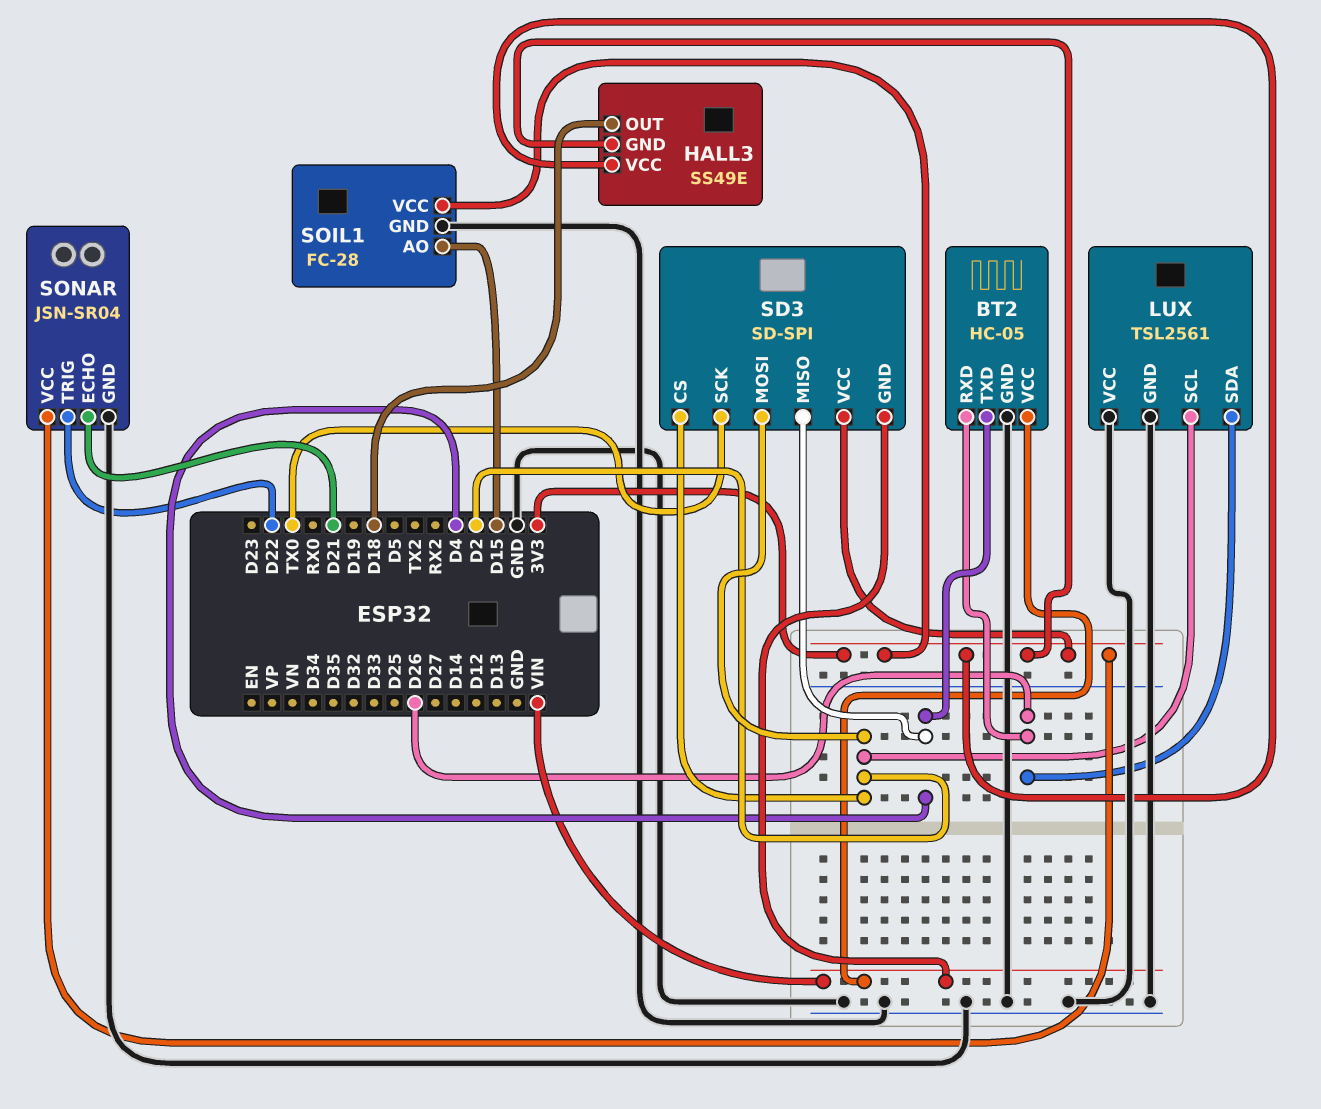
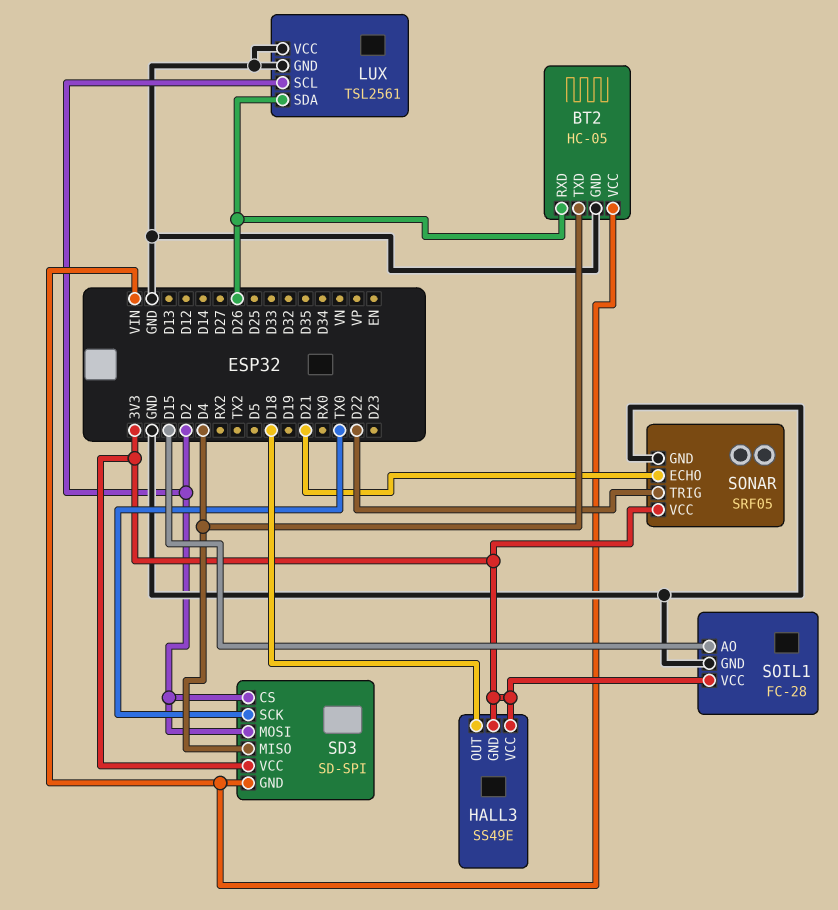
SONAR: JSN-SR04 -> SRF05

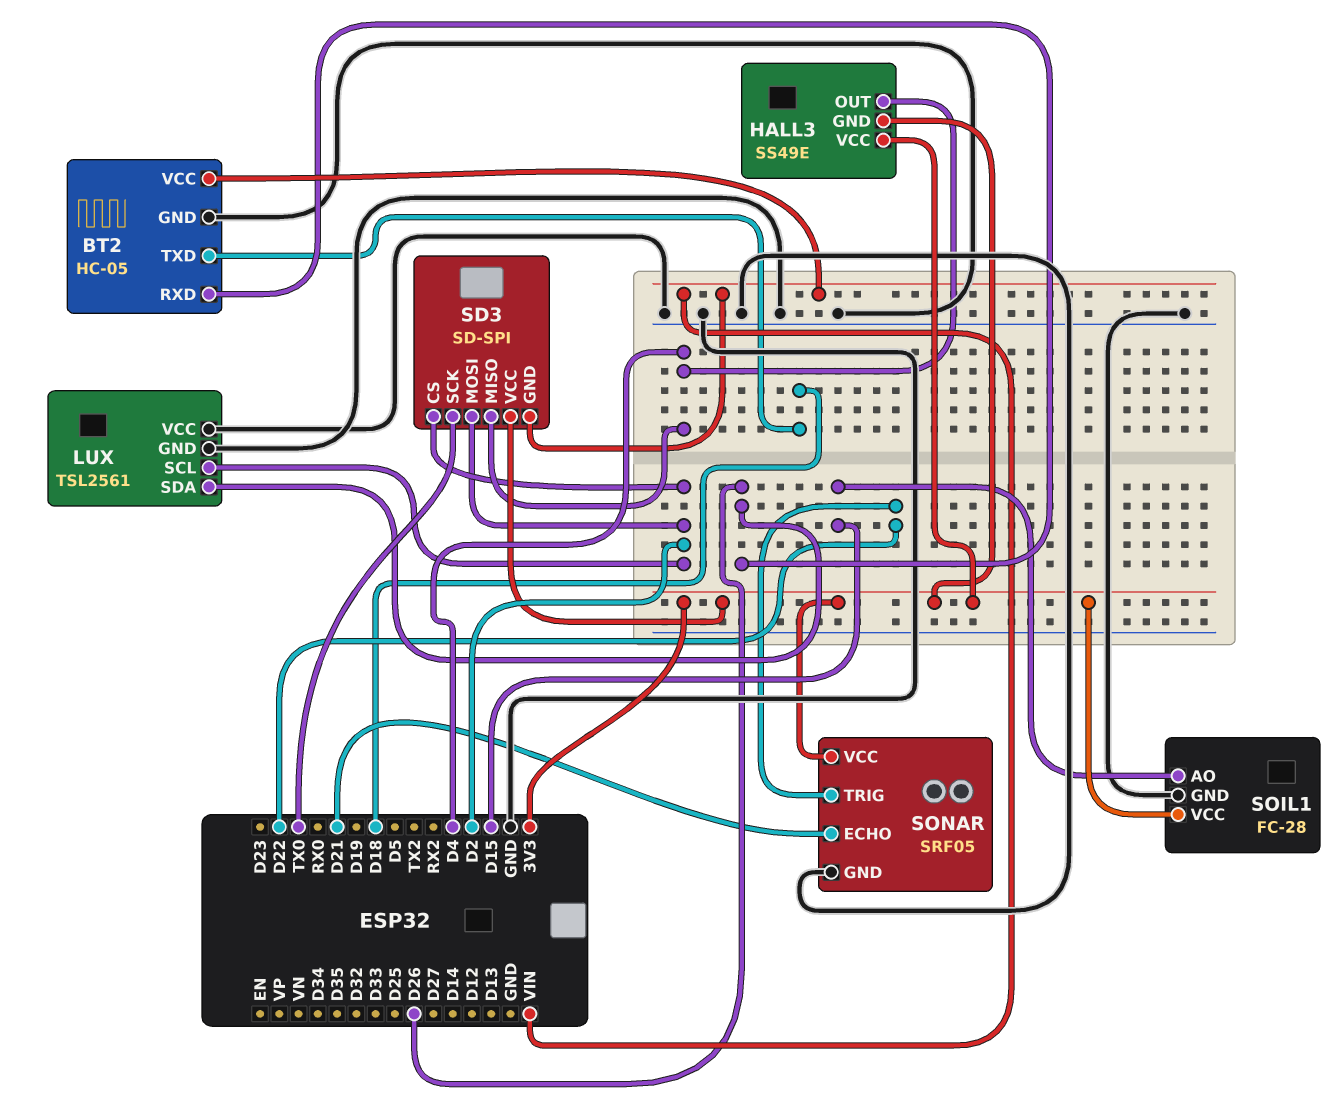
BT2 pin TXD: D4 -> D18
HALL3 pin OUT: D18 -> D4

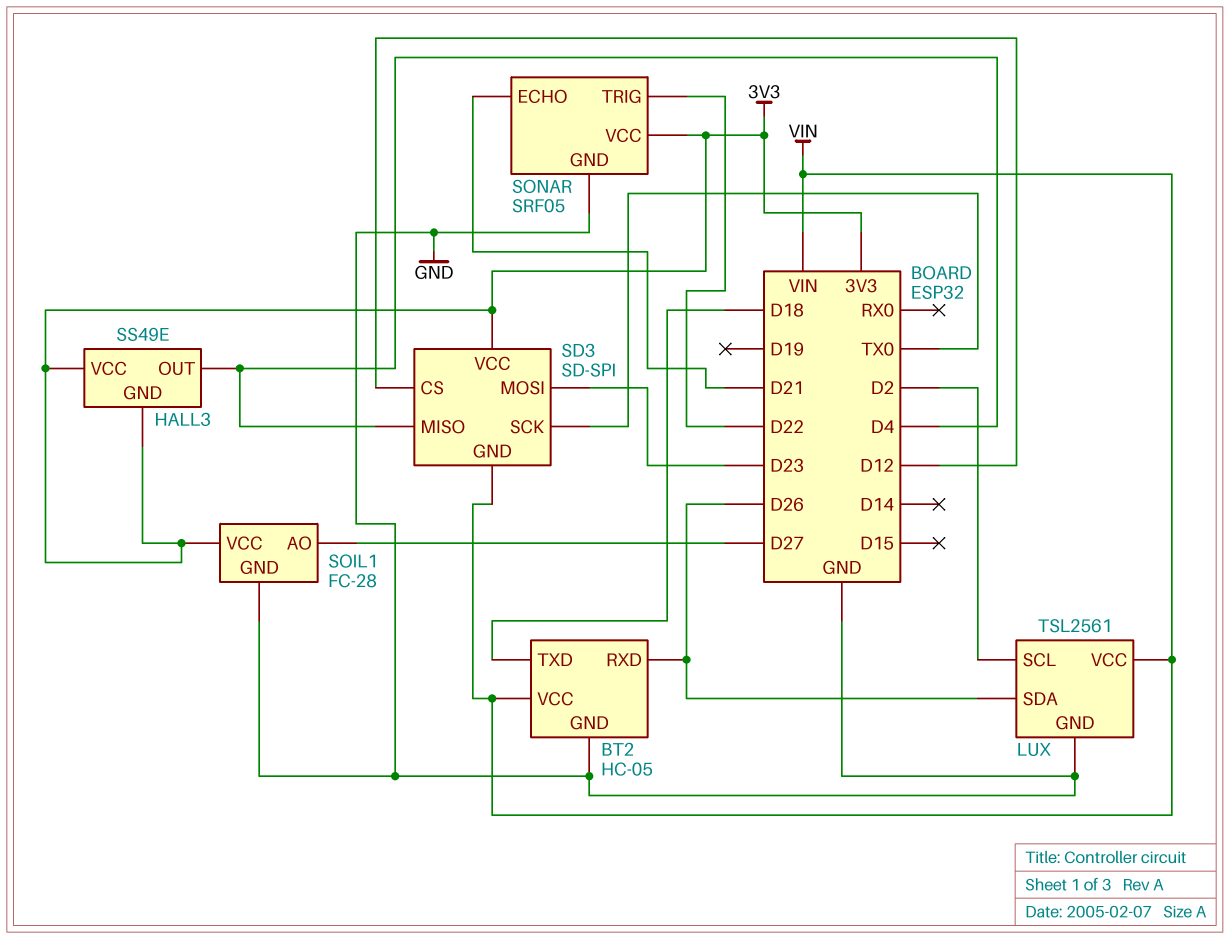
LUX pin VCC: GND -> VIN
SD3 pin CS: D2 -> D12
SD3 pin MOSI: D2 -> D23
SOIL1 pin AO: D15 -> D27

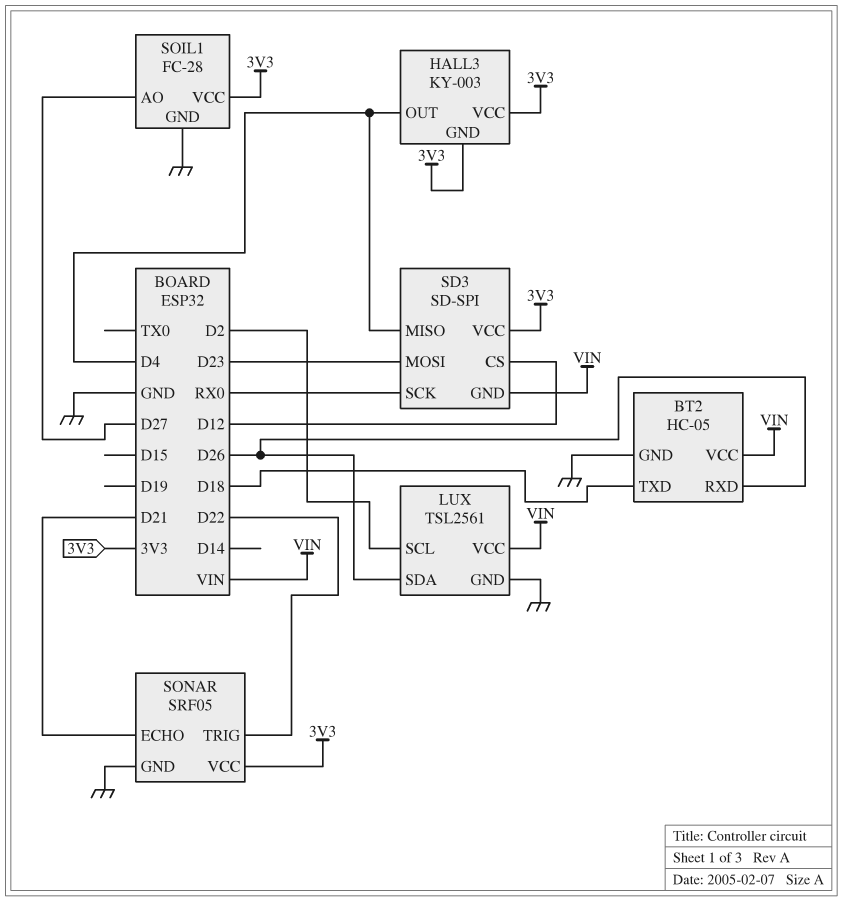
HALL3: SS49E -> KY-003
SD3 pin SCK: TX0 -> RX0

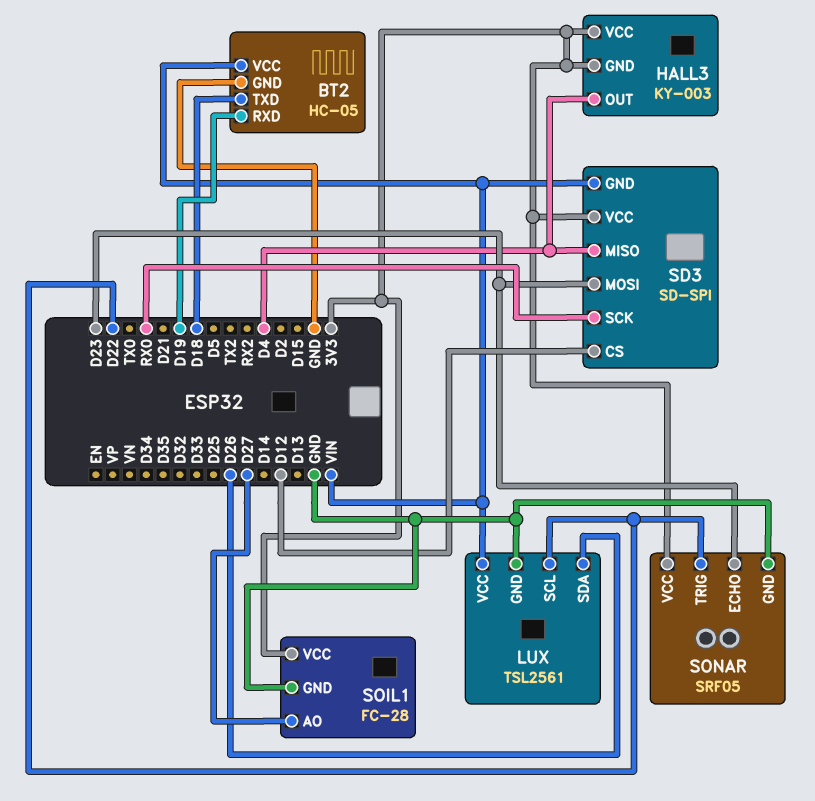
BT2 pin RXD: D26 -> D19
LUX pin SCL: D2 -> D22
SONAR pin ECHO: D21 -> D23

